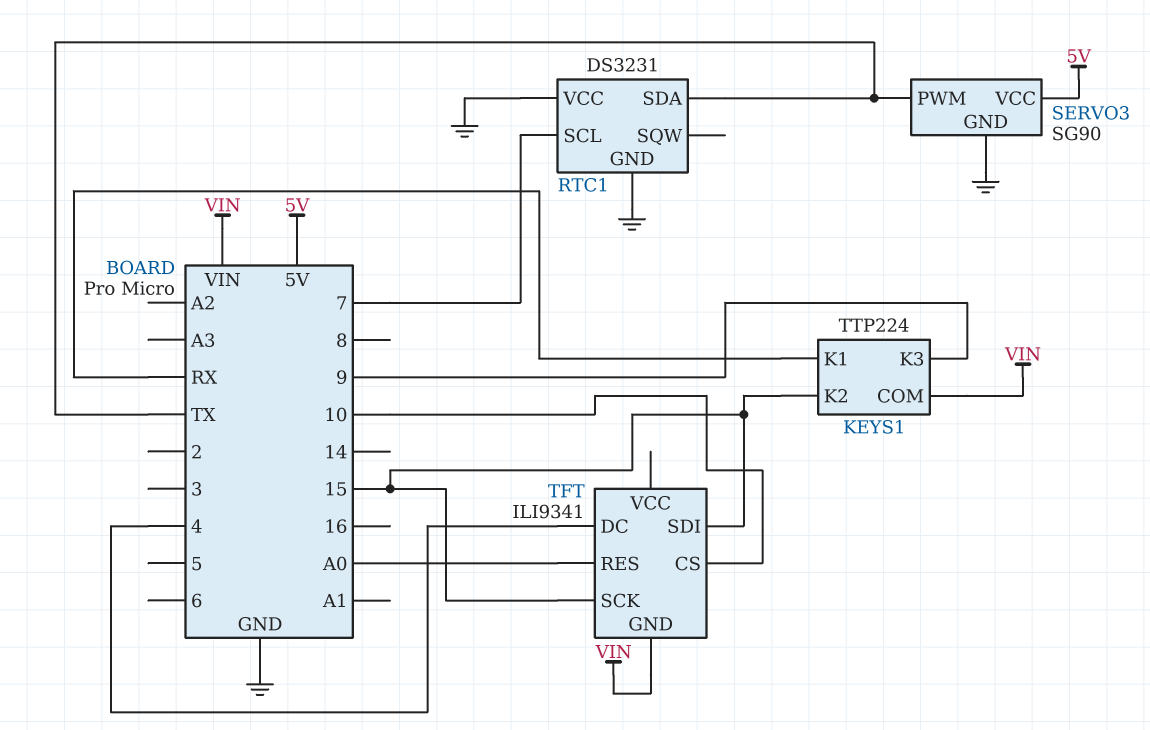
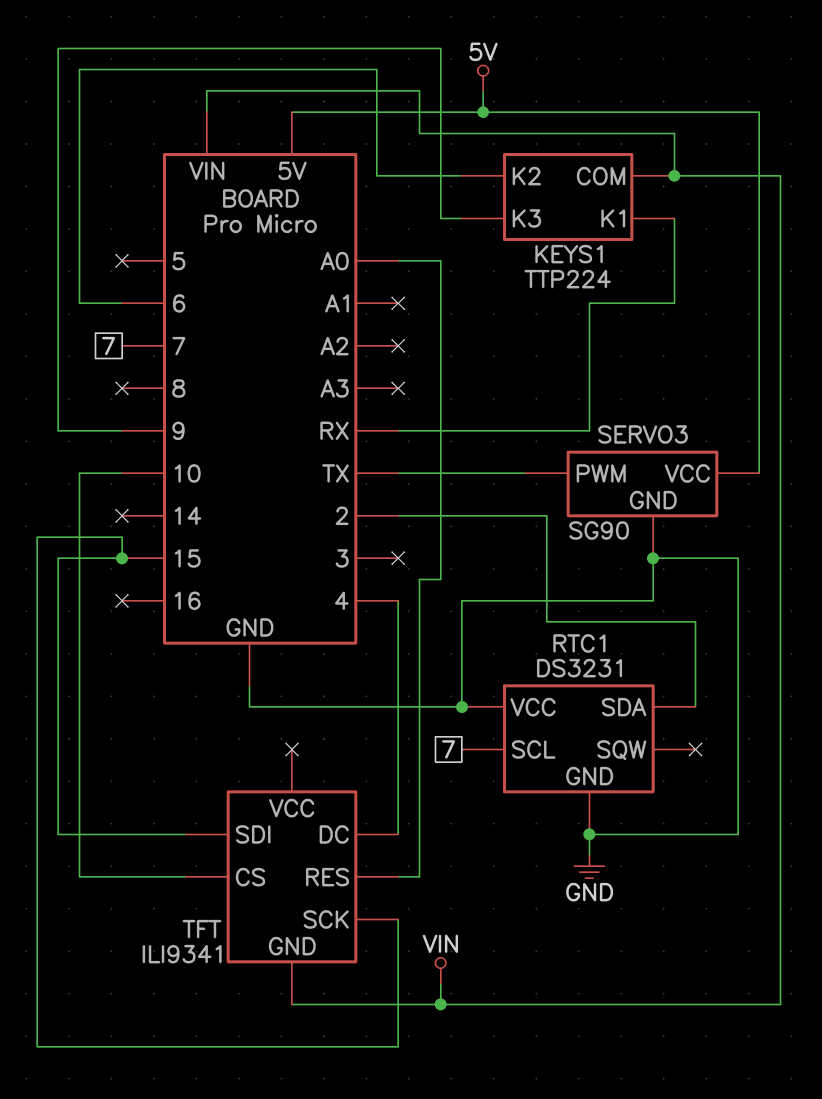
KEYS1 pin K2: 15 -> 6
RTC1 pin SDA: TX -> 2

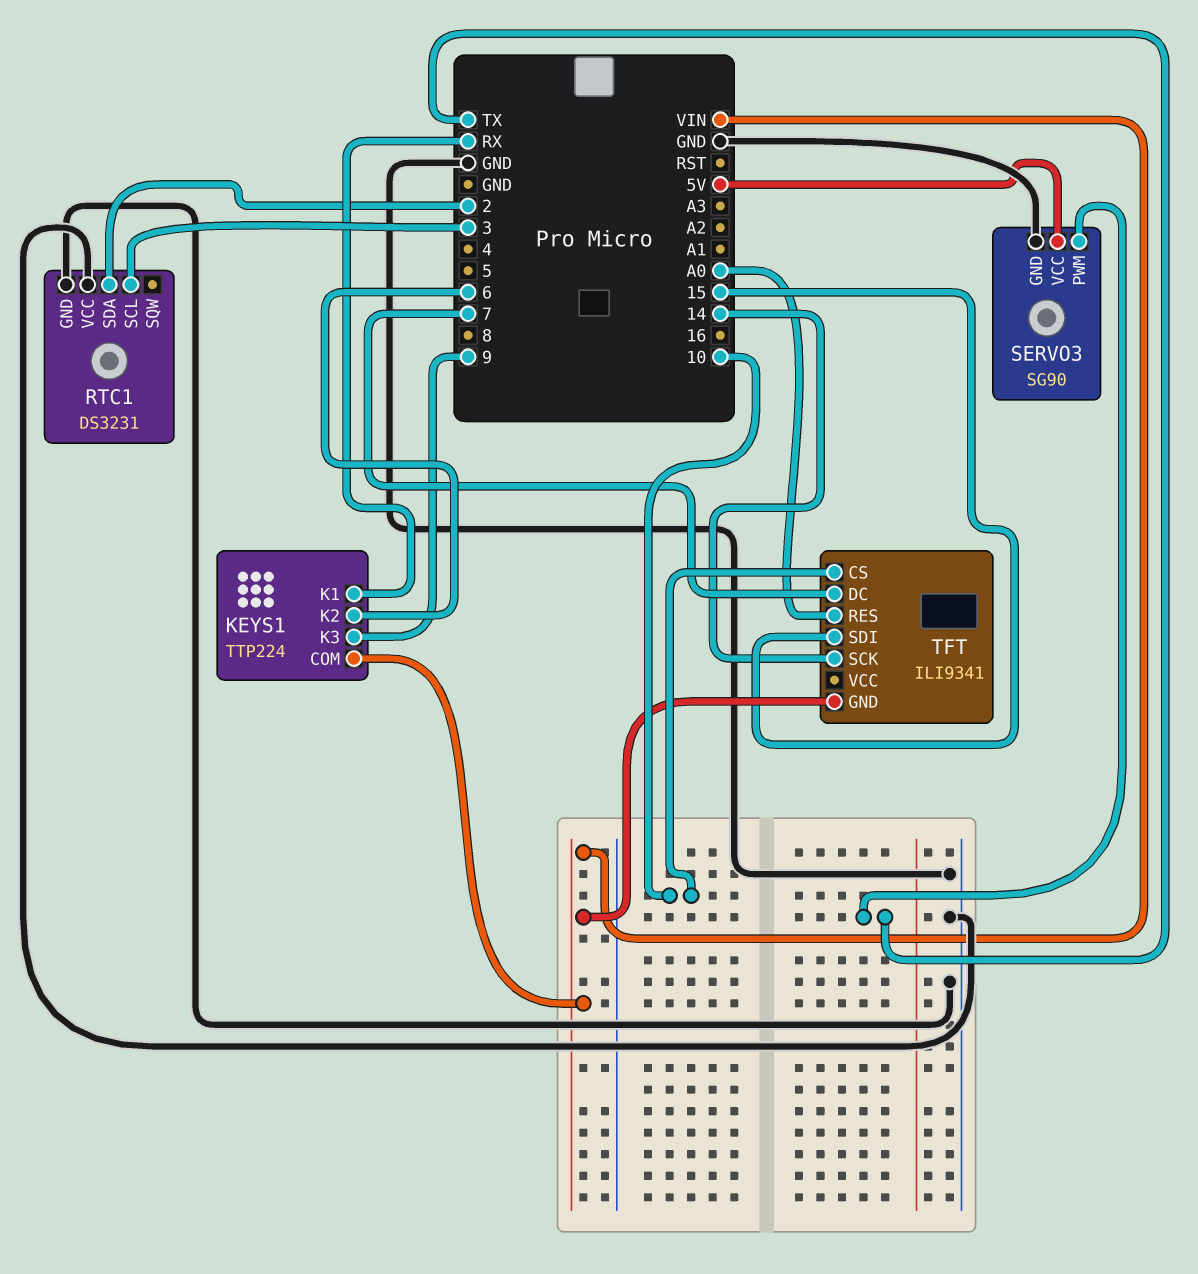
RTC1 pin SCL: 7 -> 3
TFT pin DC: 4 -> 7
TFT pin SCK: 15 -> 14

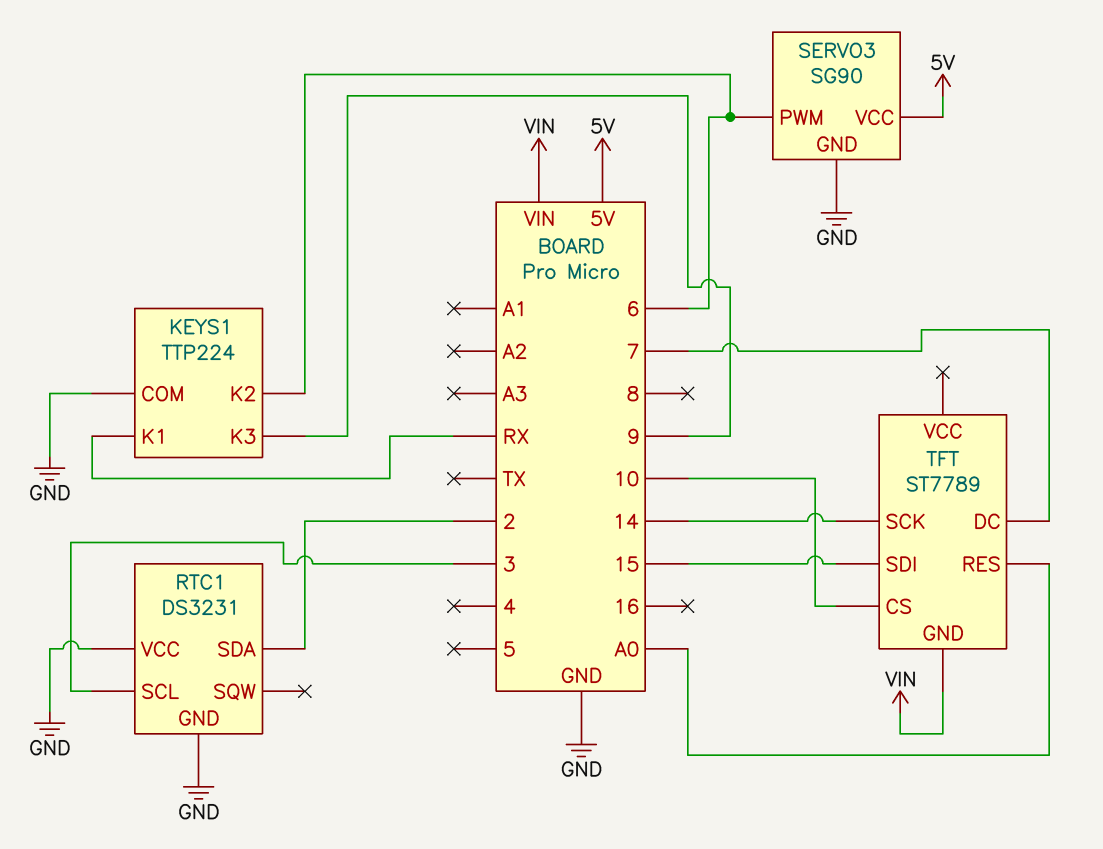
KEYS1 pin COM: VIN -> GND
SERVO3 pin PWM: TX -> 6
TFT: ILI9341 -> ST7789

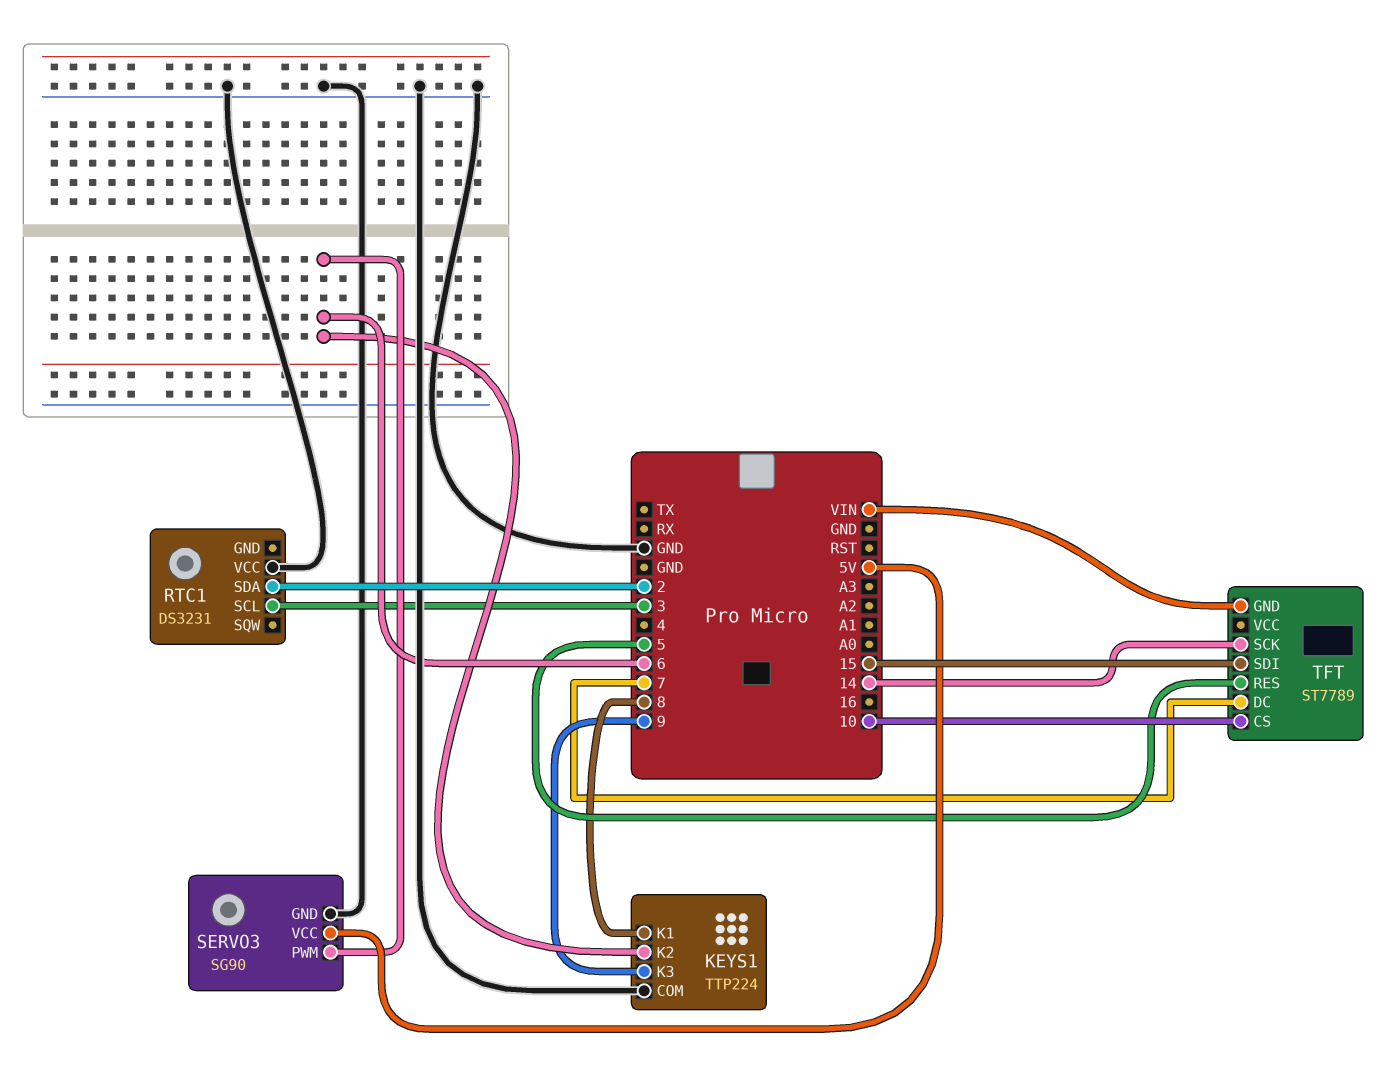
KEYS1 pin K1: RX -> 8
RTC1 pin GND: GND -> none
TFT pin RES: A0 -> 5

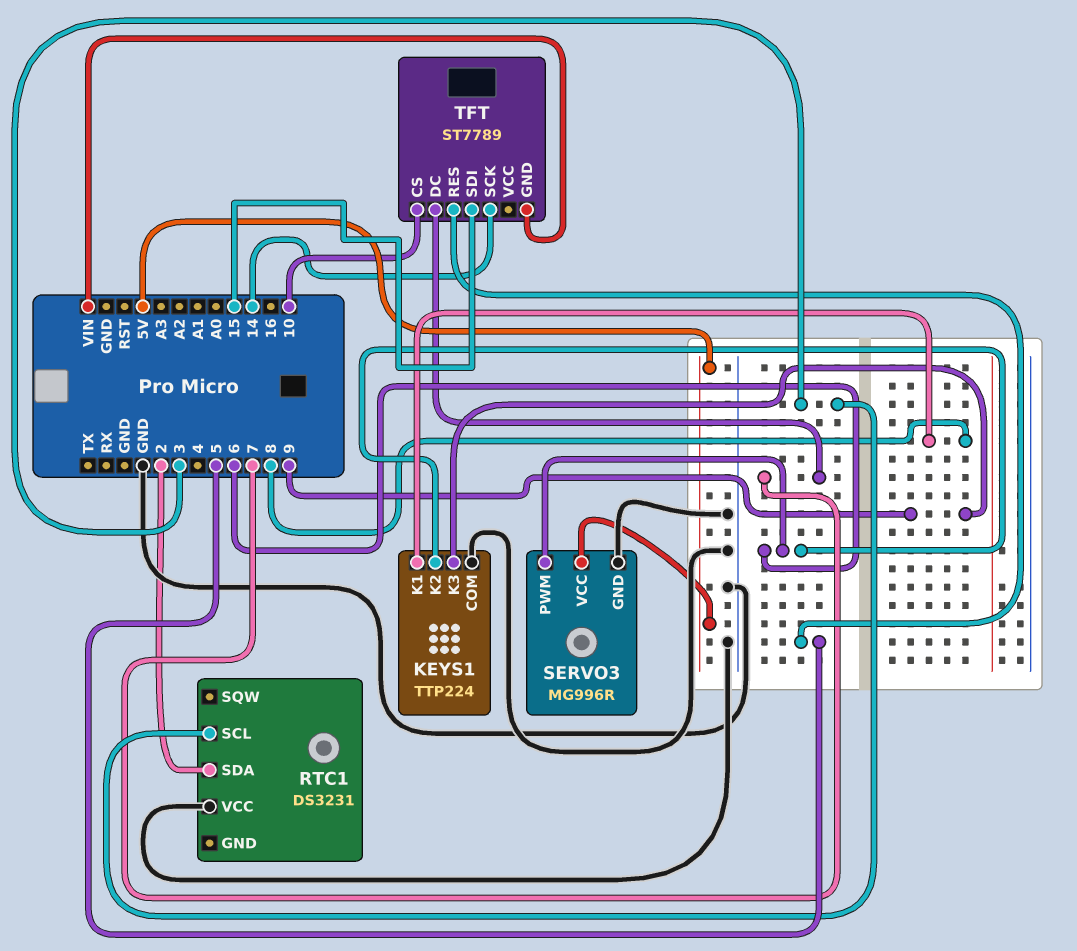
SERVO3: SG90 -> MG996R

